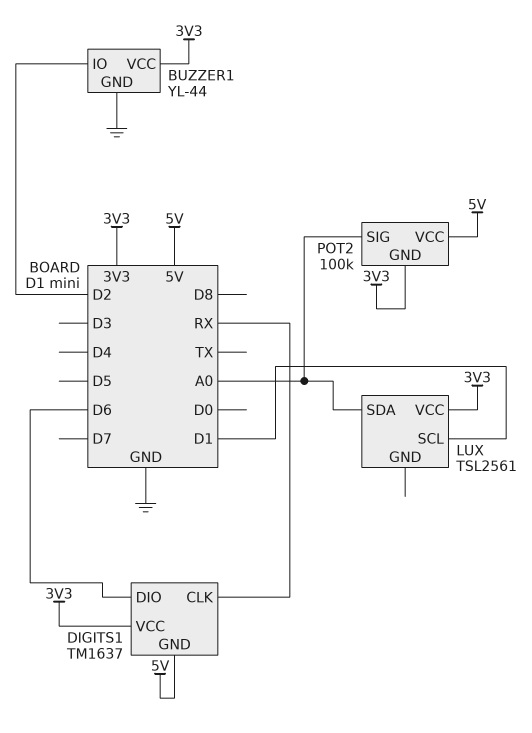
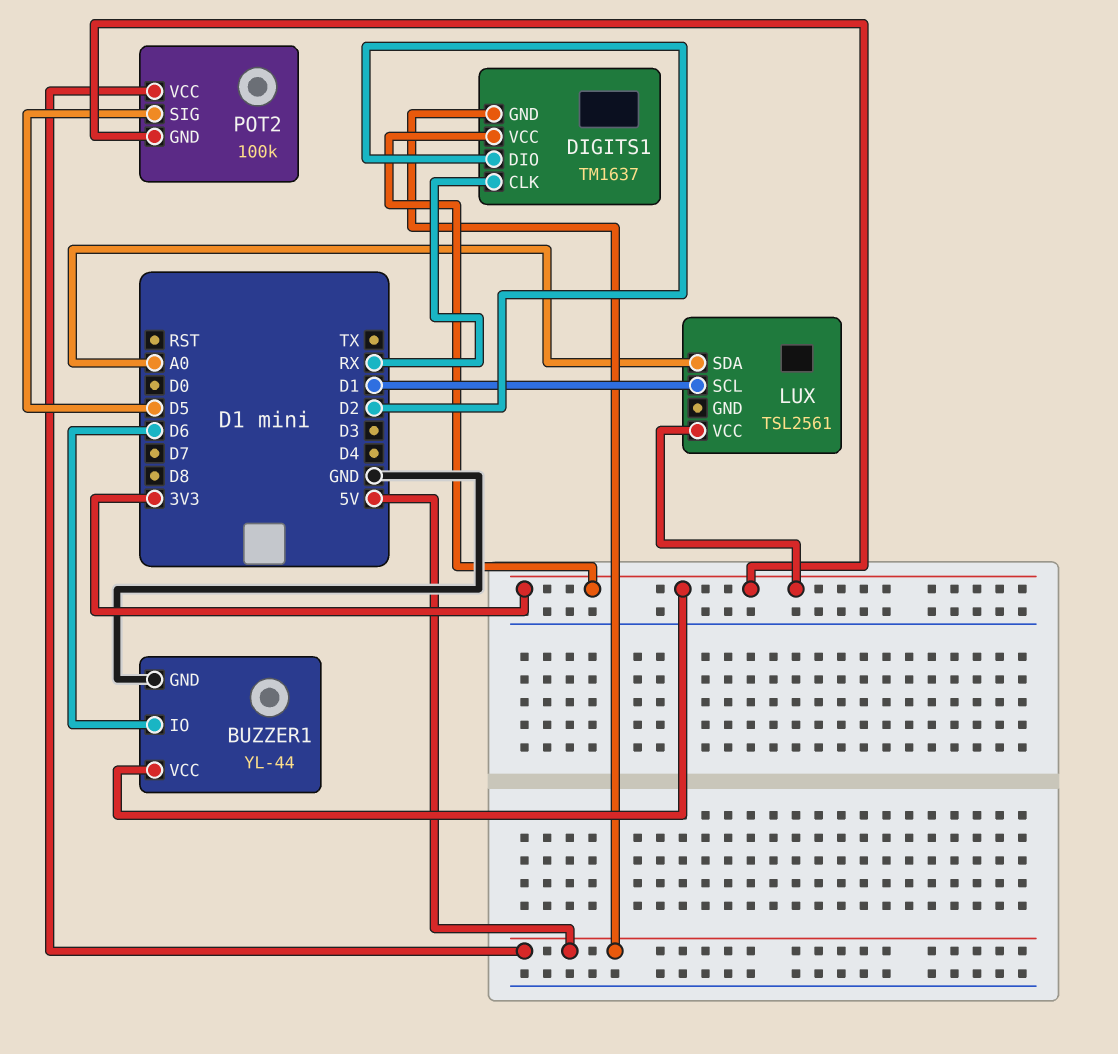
BUZZER1 pin IO: D2 -> D6
DIGITS1 pin DIO: D6 -> D2
POT2 pin SIG: A0 -> D5

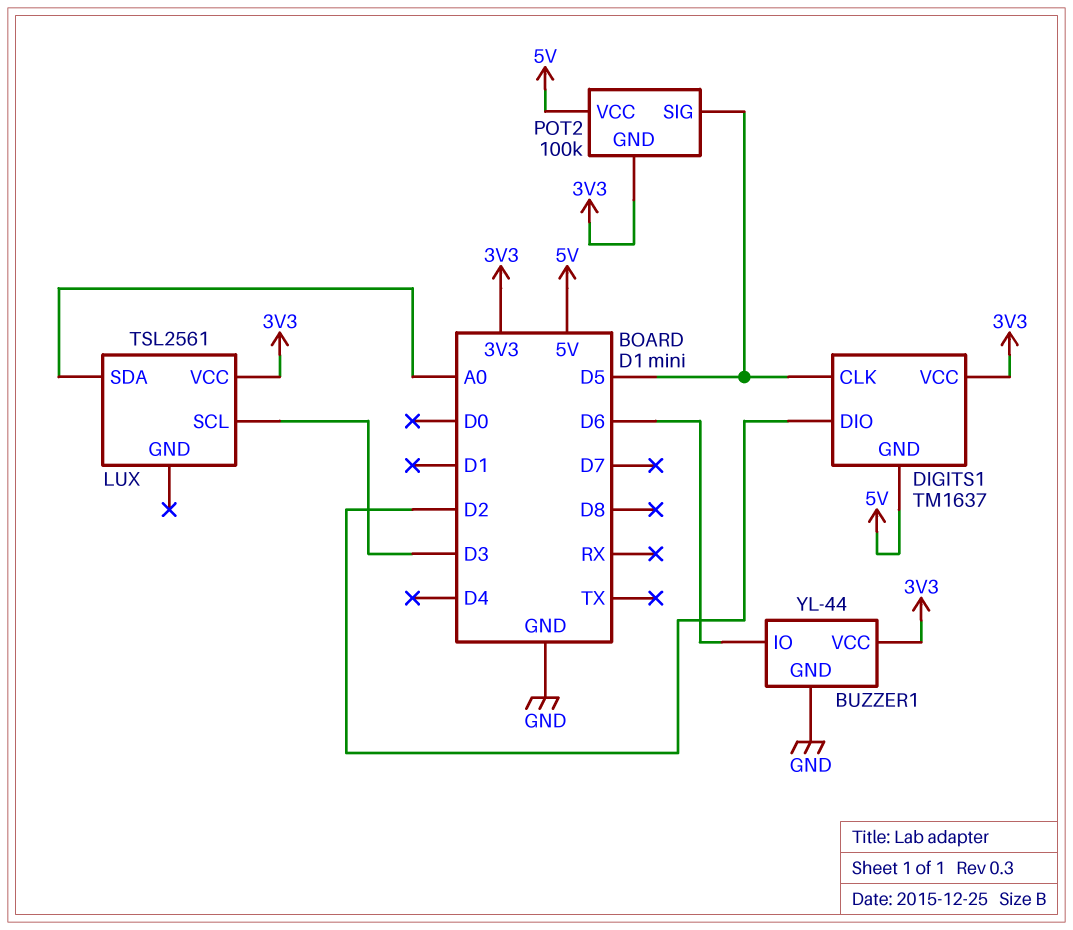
DIGITS1 pin CLK: RX -> D5
LUX pin SCL: D1 -> D3

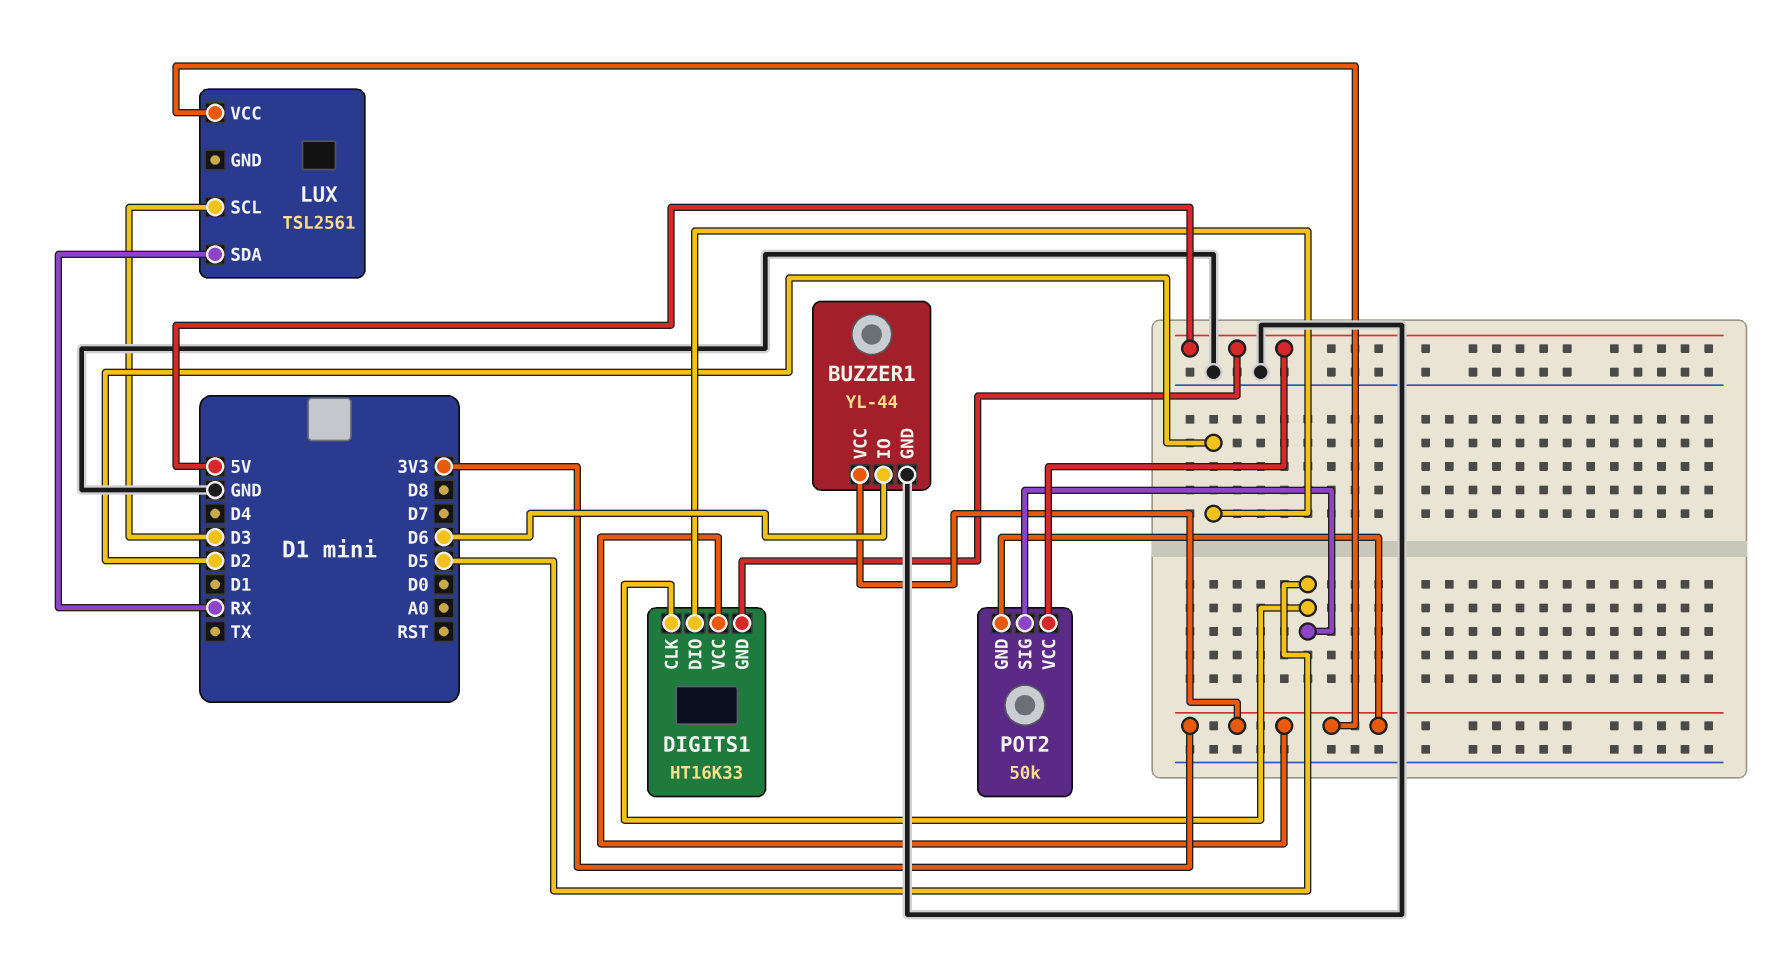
DIGITS1: TM1637 -> HT16K33
LUX pin SDA: A0 -> RX
POT2: 100k -> 50k

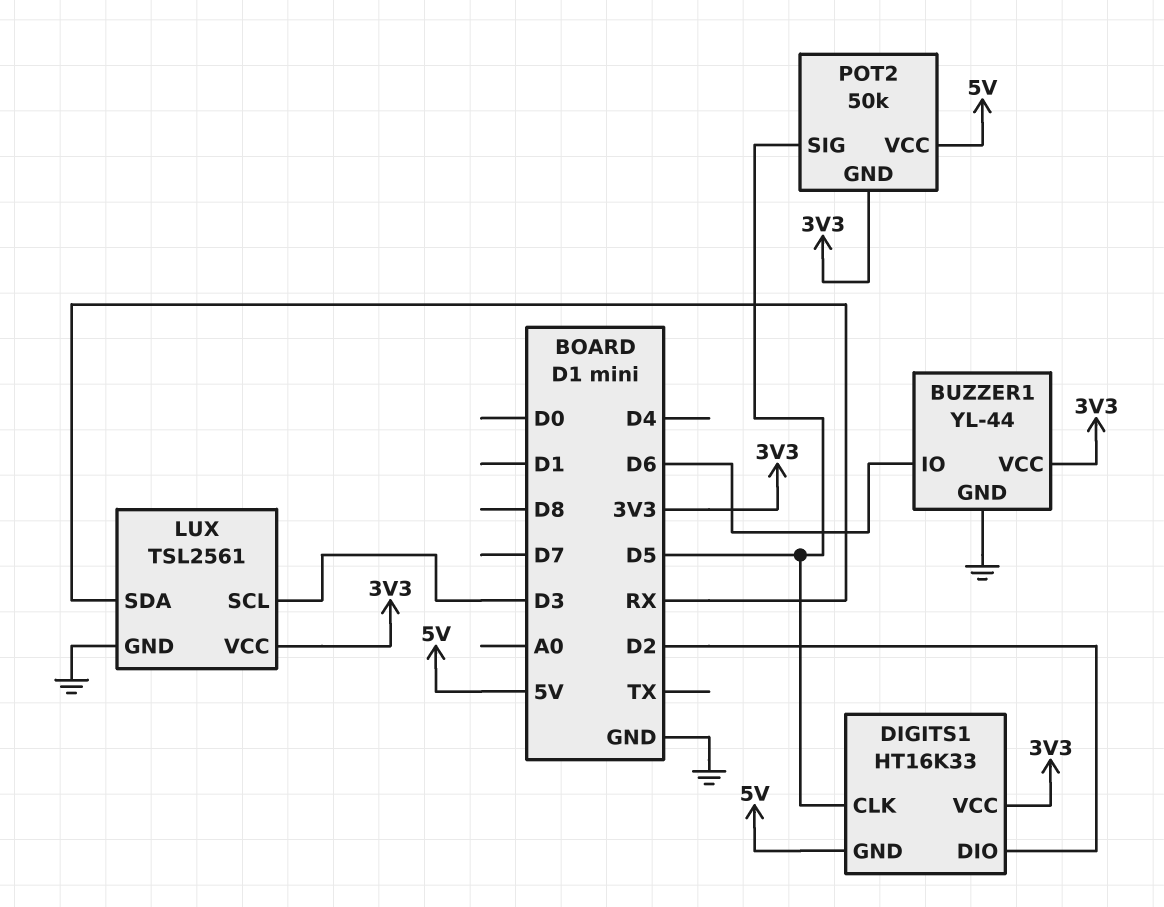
LUX pin GND: none -> GND

